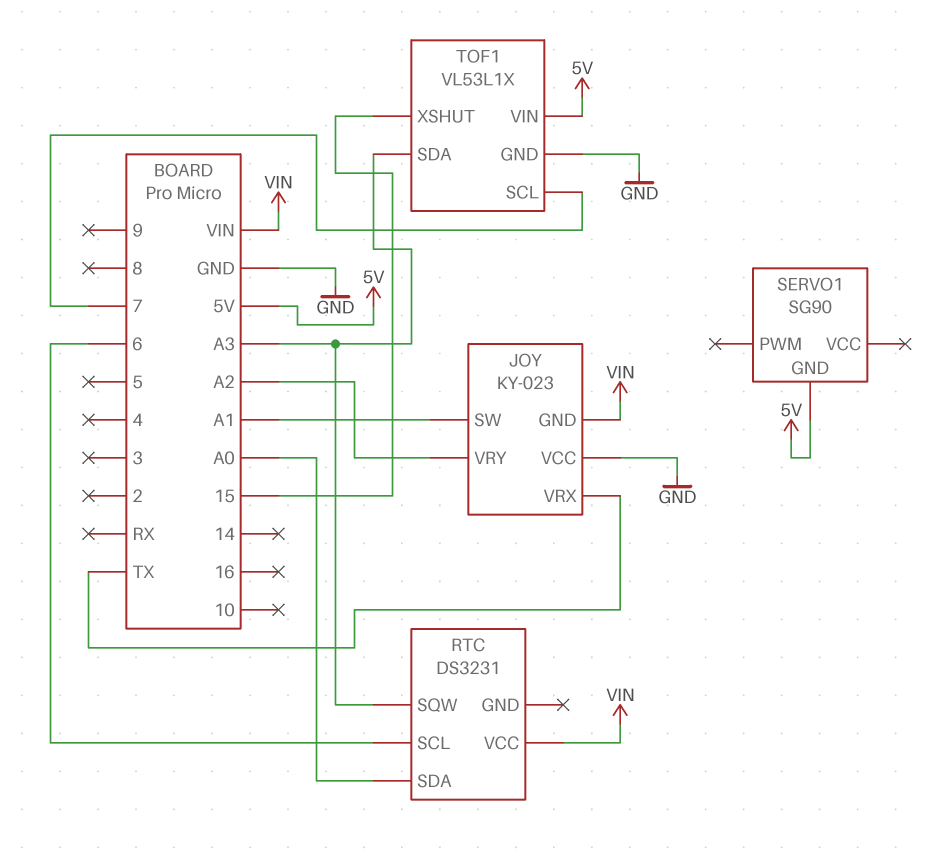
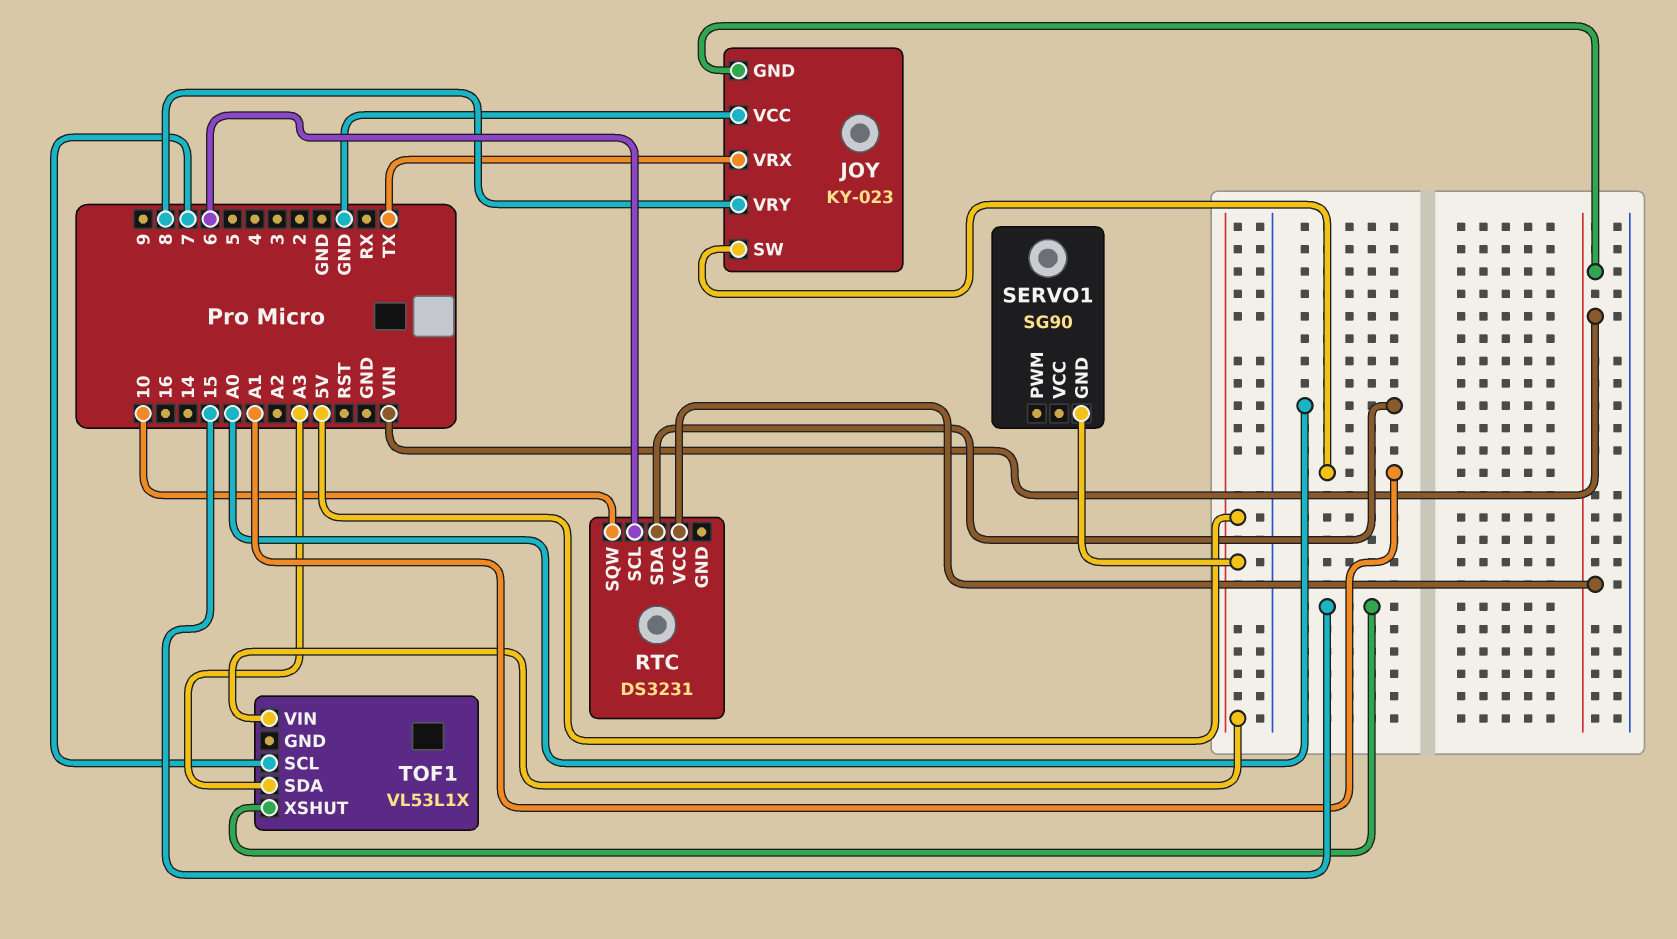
JOY pin VRY: A2 -> 8
RTC pin SQW: A3 -> 10
TOF1 pin GND: GND -> none

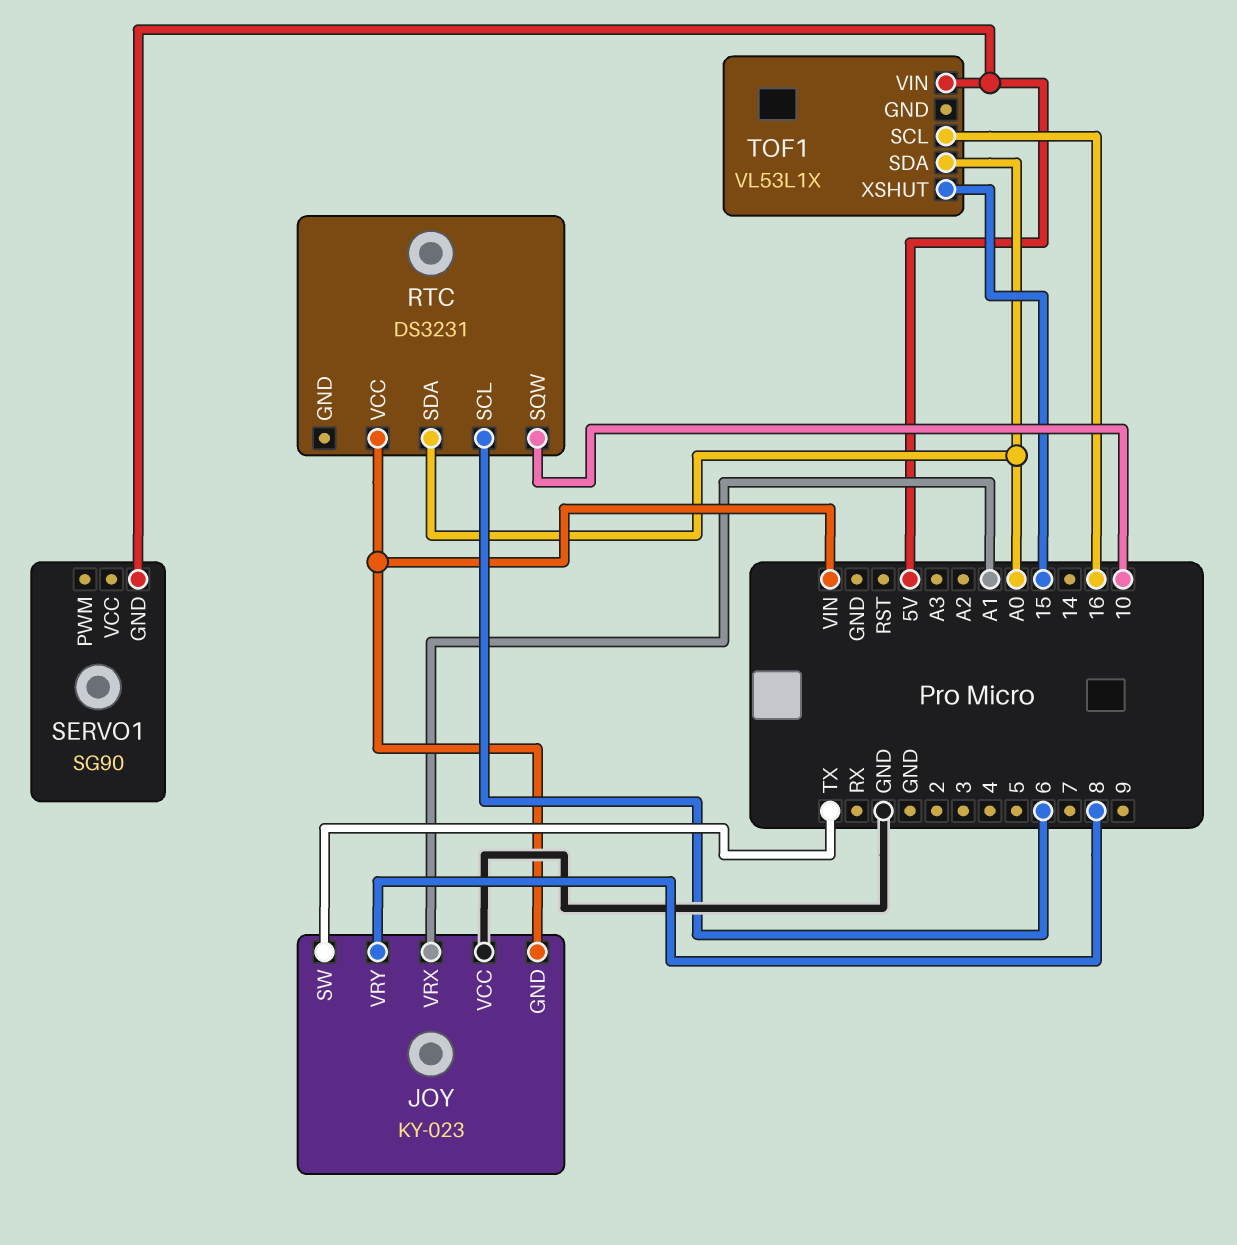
JOY pin SW: A1 -> TX
JOY pin VRX: TX -> A1
TOF1 pin SCL: 7 -> 16
TOF1 pin SDA: A3 -> A0

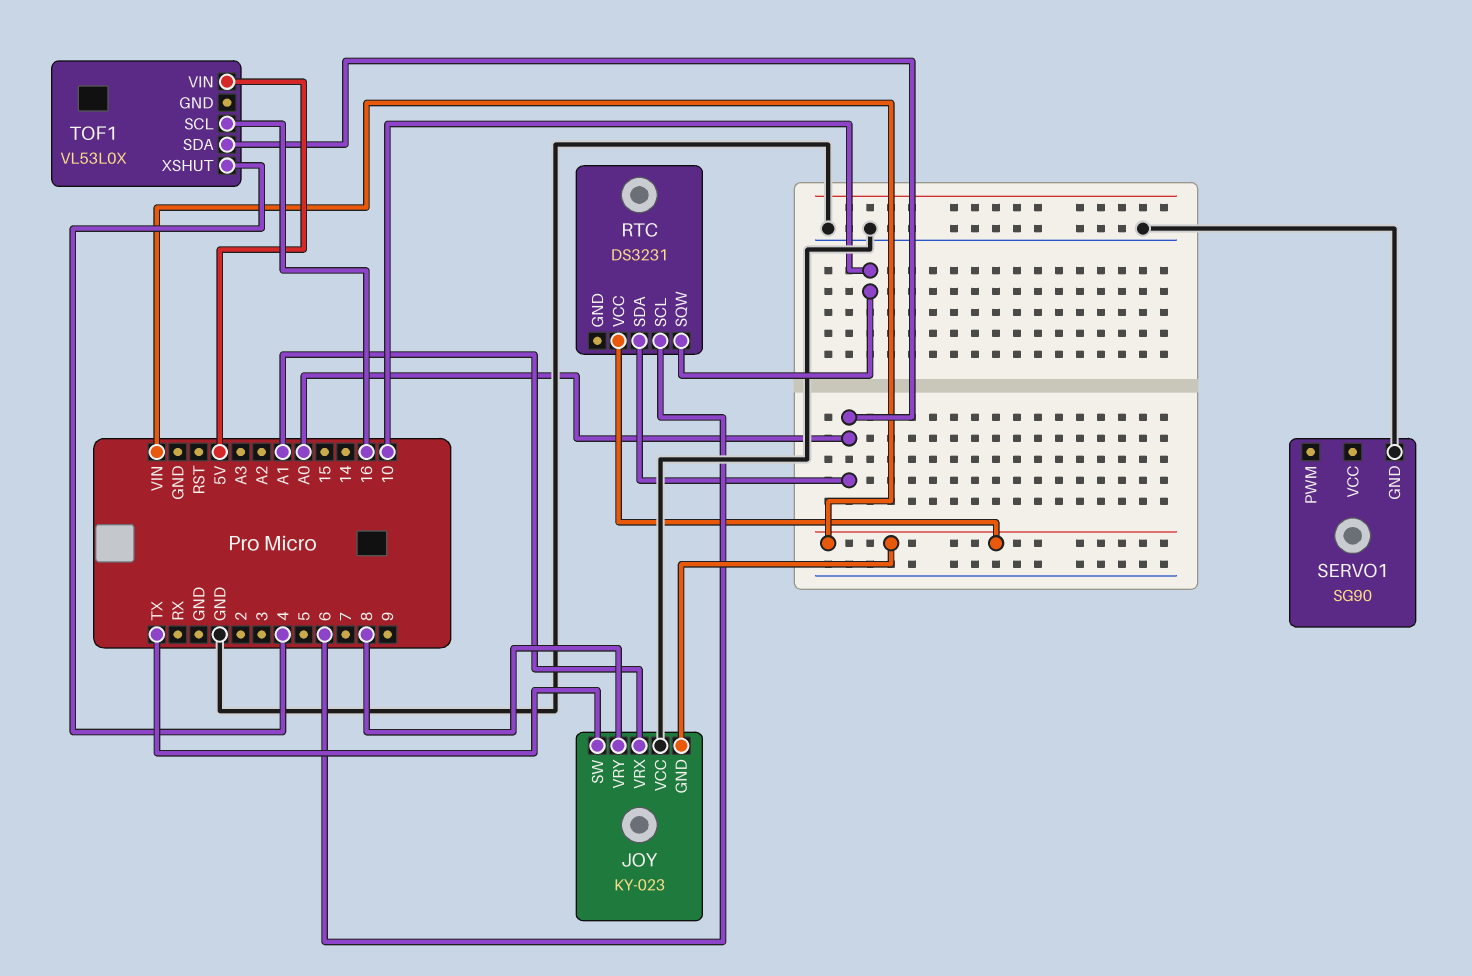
SERVO1 pin GND: 5V -> GND
TOF1: VL53L1X -> VL53L0X
TOF1 pin XSHUT: 15 -> 4

